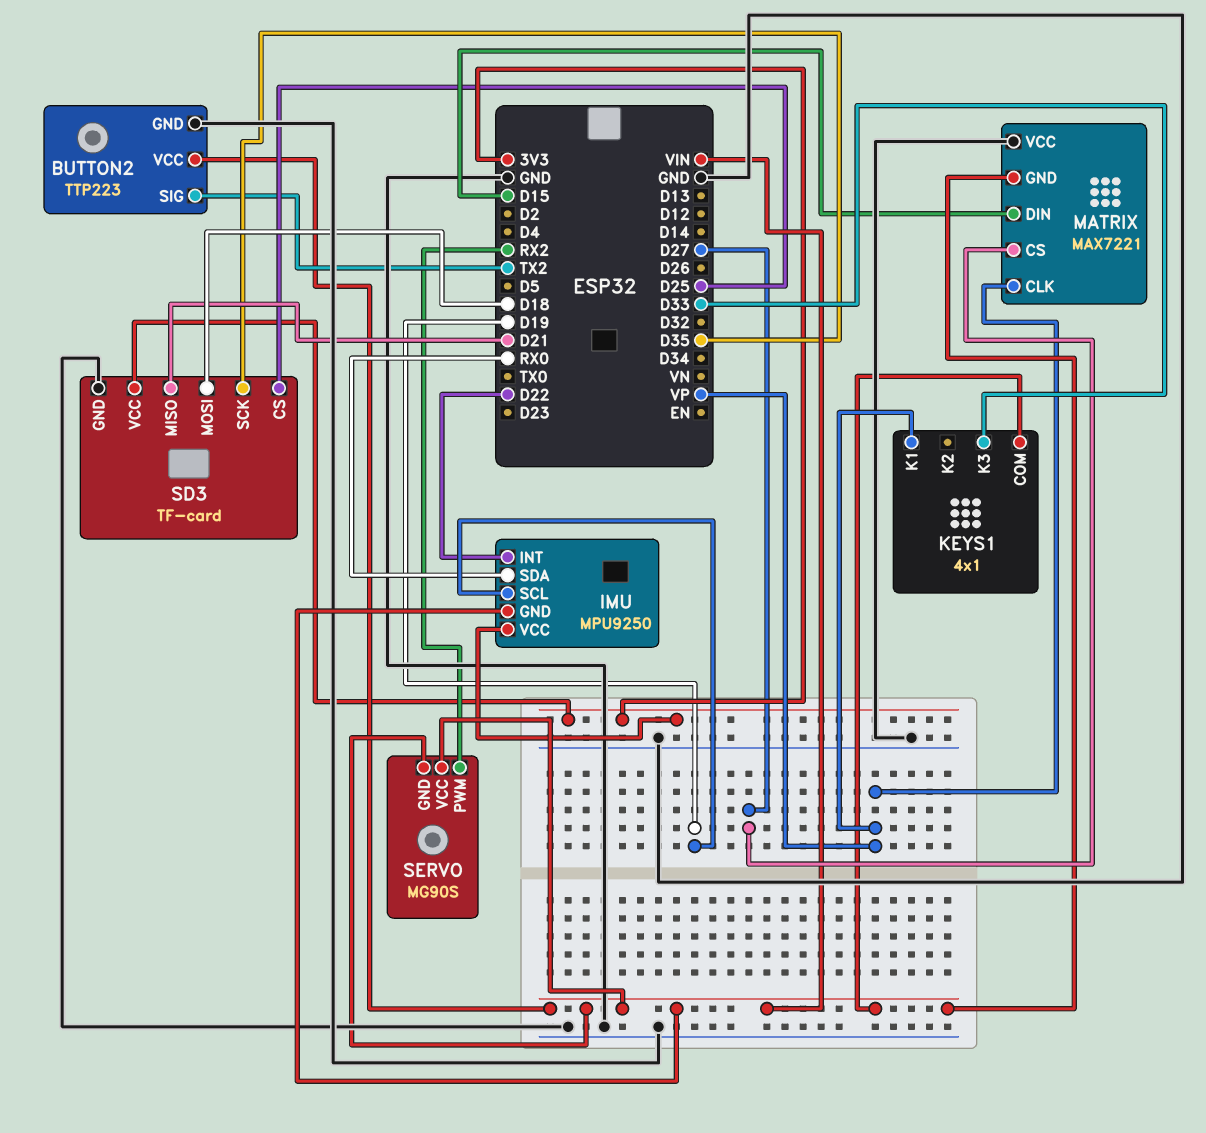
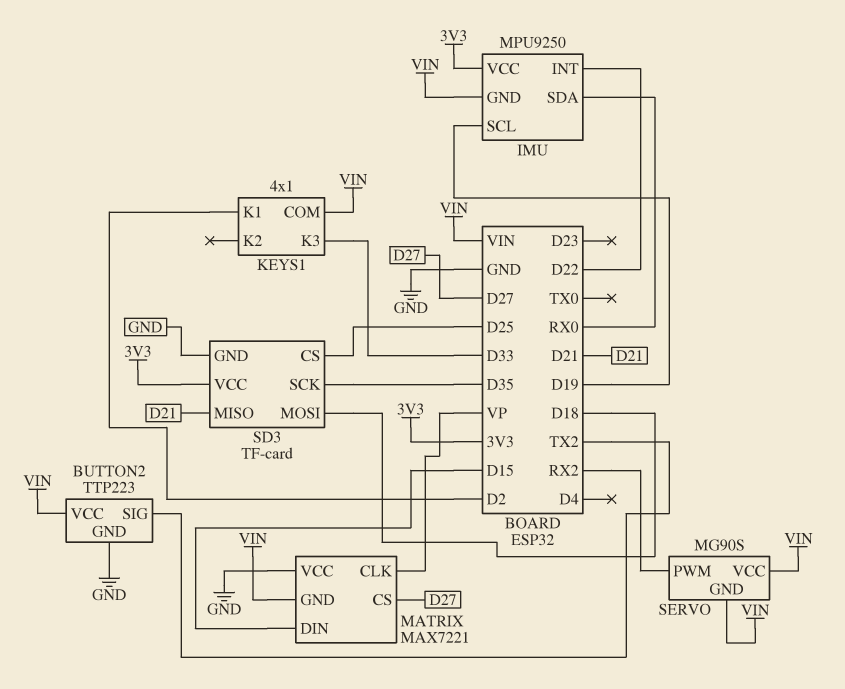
KEYS1 pin K1: VP -> D2

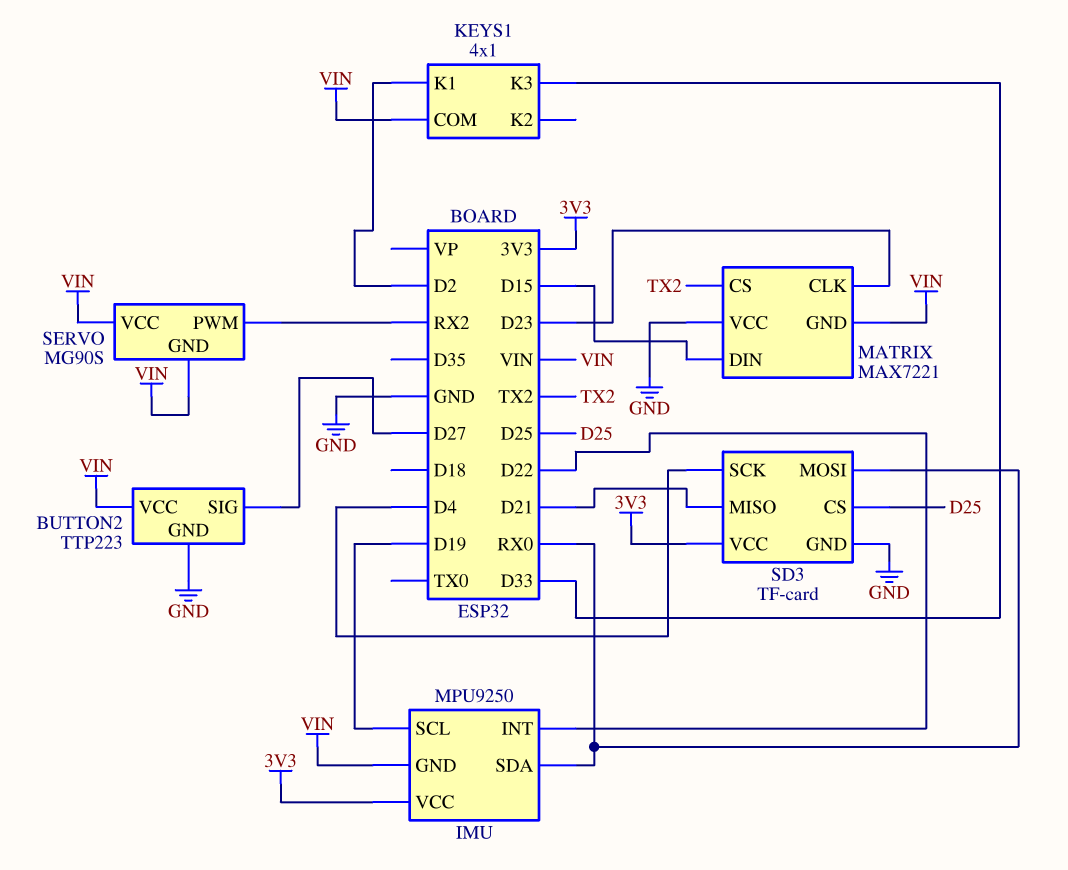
BUTTON2 pin SIG: TX2 -> D27
MATRIX pin CLK: VP -> D23
MATRIX pin CS: D27 -> TX2
SD3 pin MOSI: D18 -> RX0
SD3 pin SCK: D35 -> D4

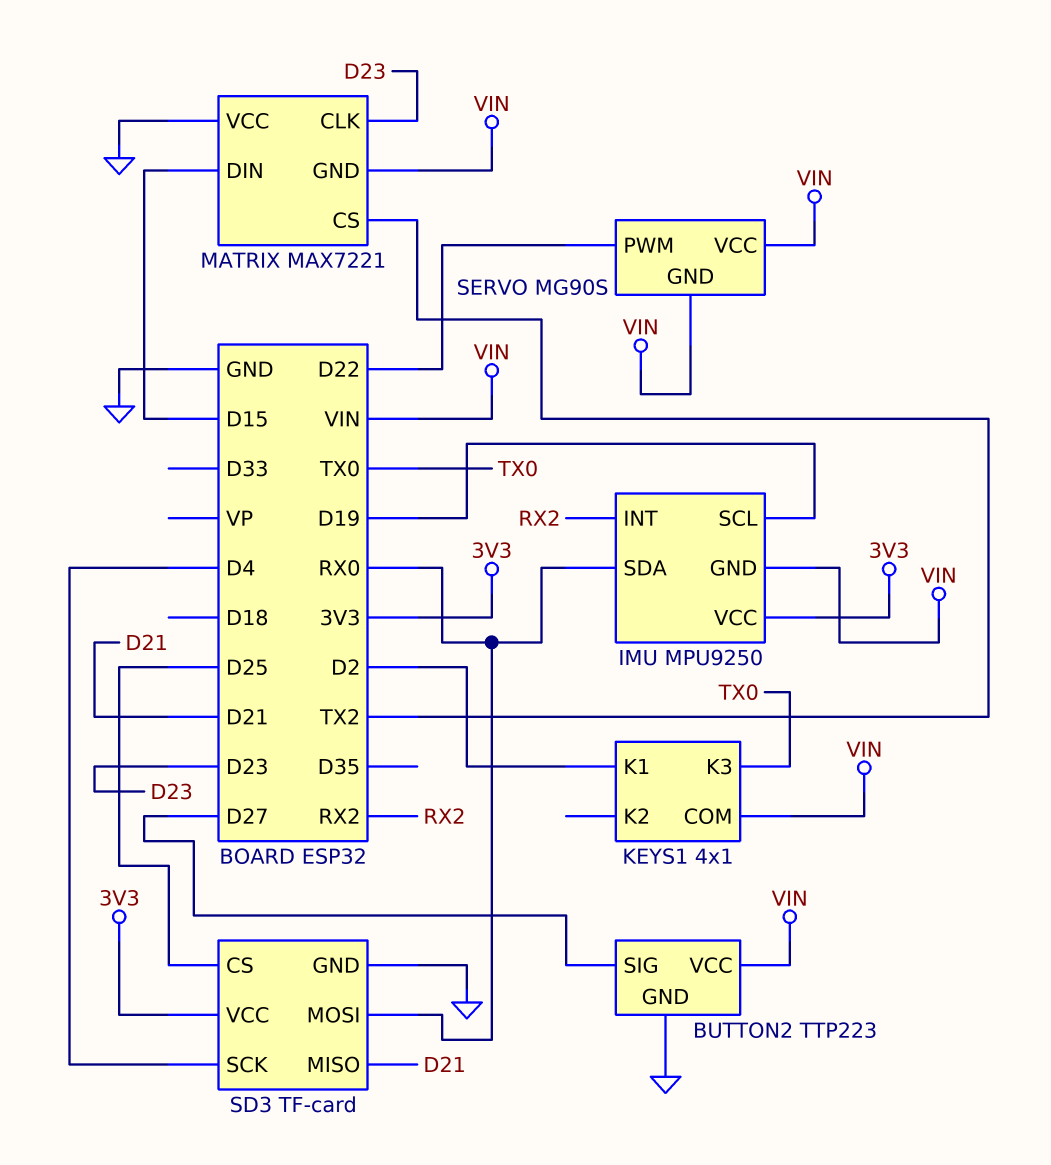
IMU pin INT: D22 -> RX2
KEYS1 pin K3: D33 -> TX0
SERVO pin PWM: RX2 -> D22

